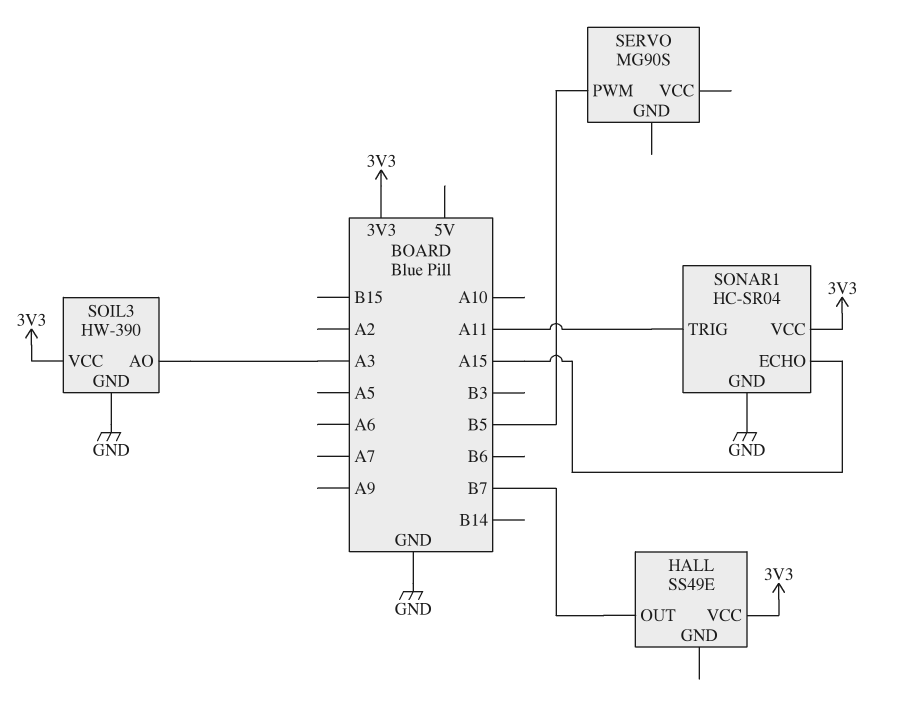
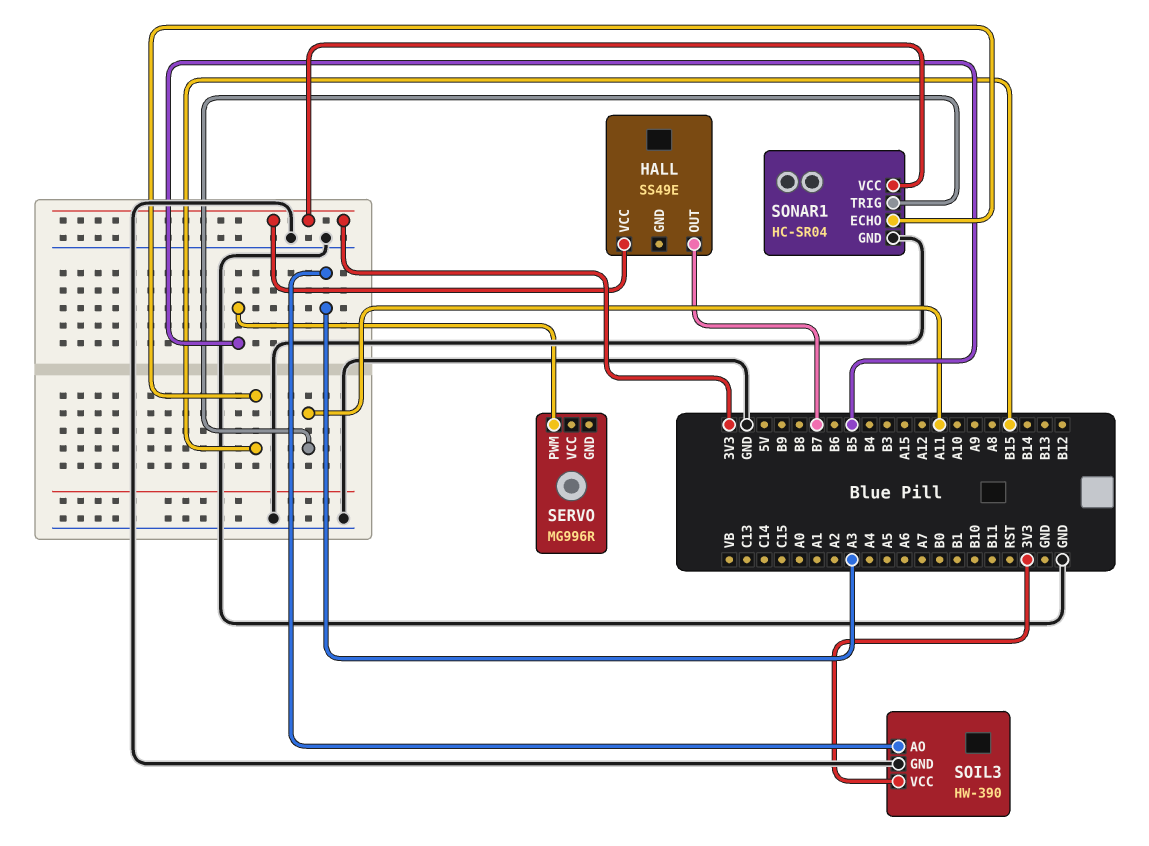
SERVO: MG90S -> MG996R
SONAR1 pin ECHO: A15 -> B15

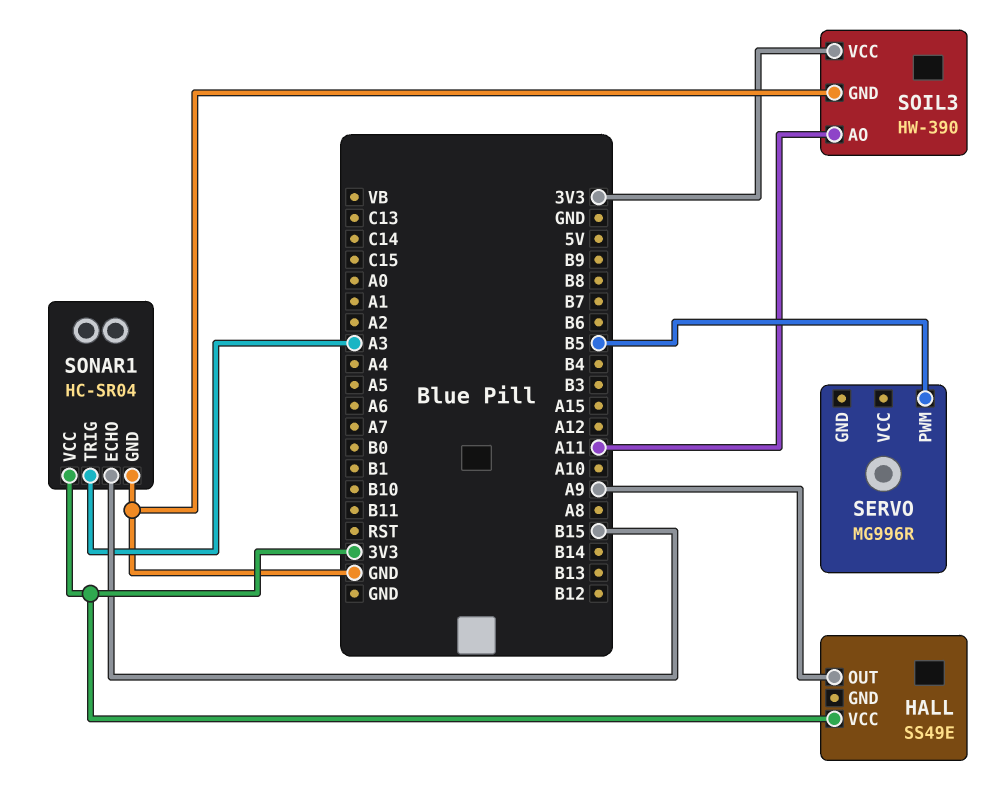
HALL pin OUT: B7 -> A9
SOIL3 pin AO: A3 -> A11
SONAR1 pin TRIG: A11 -> A3

